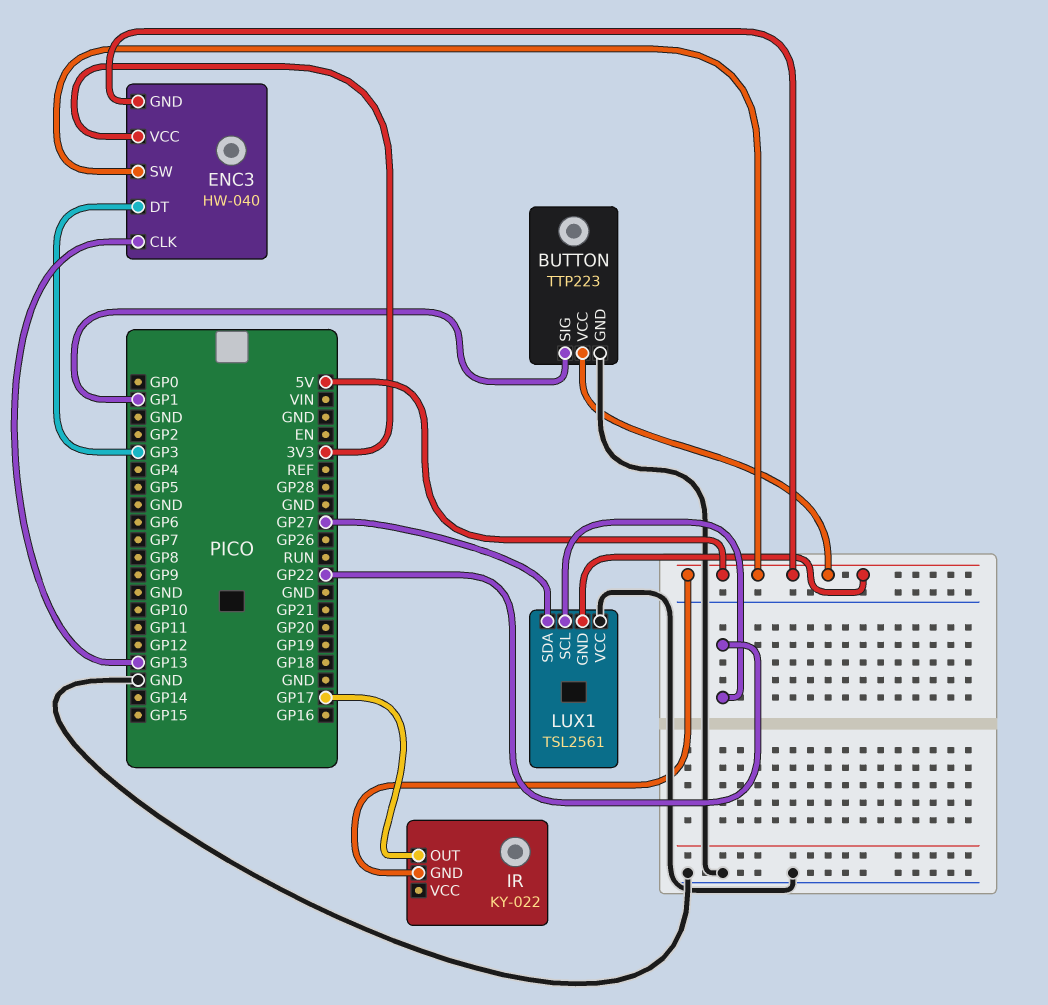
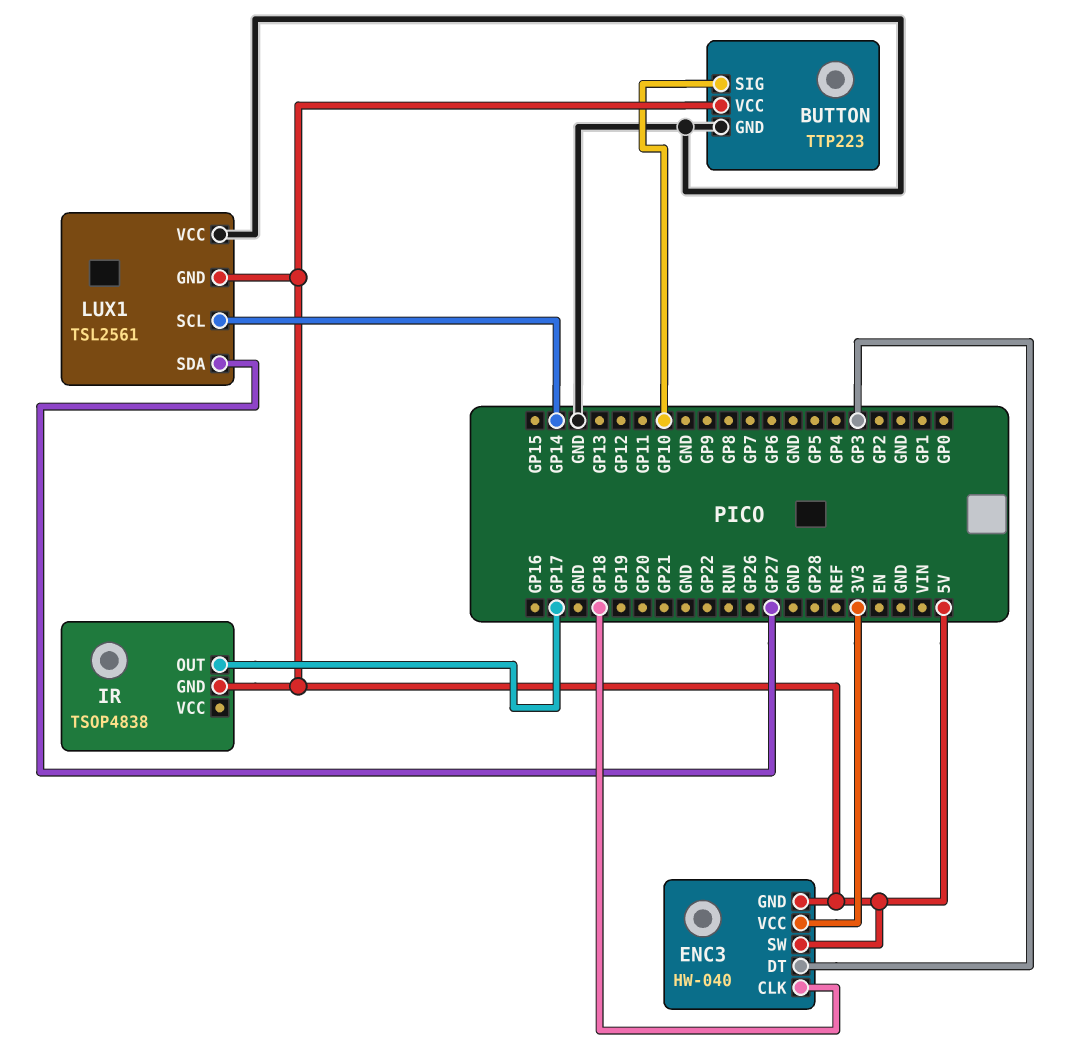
BUTTON pin SIG: GP1 -> GP10
ENC3 pin CLK: GP13 -> GP18
IR: KY-022 -> TSOP4838
LUX1 pin SCL: GP22 -> GP14

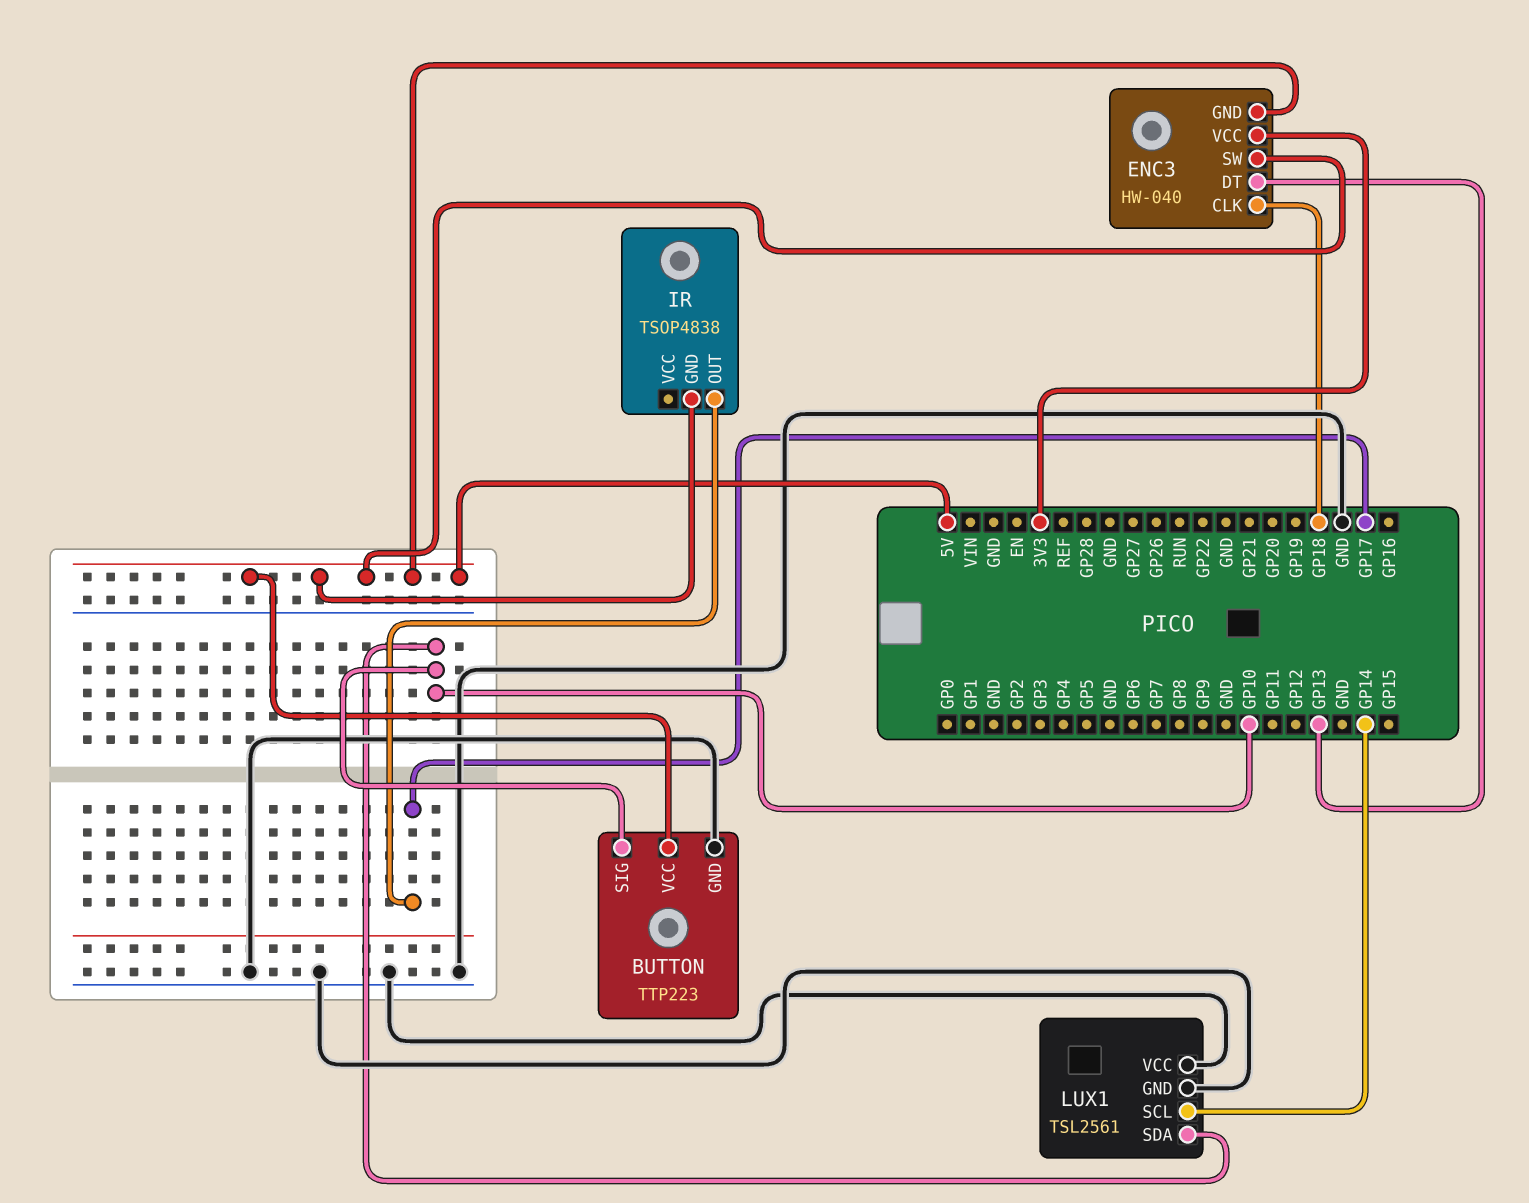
ENC3 pin DT: GP3 -> GP13
LUX1 pin GND: 5V -> GND
LUX1 pin SDA: GP27 -> GP10

